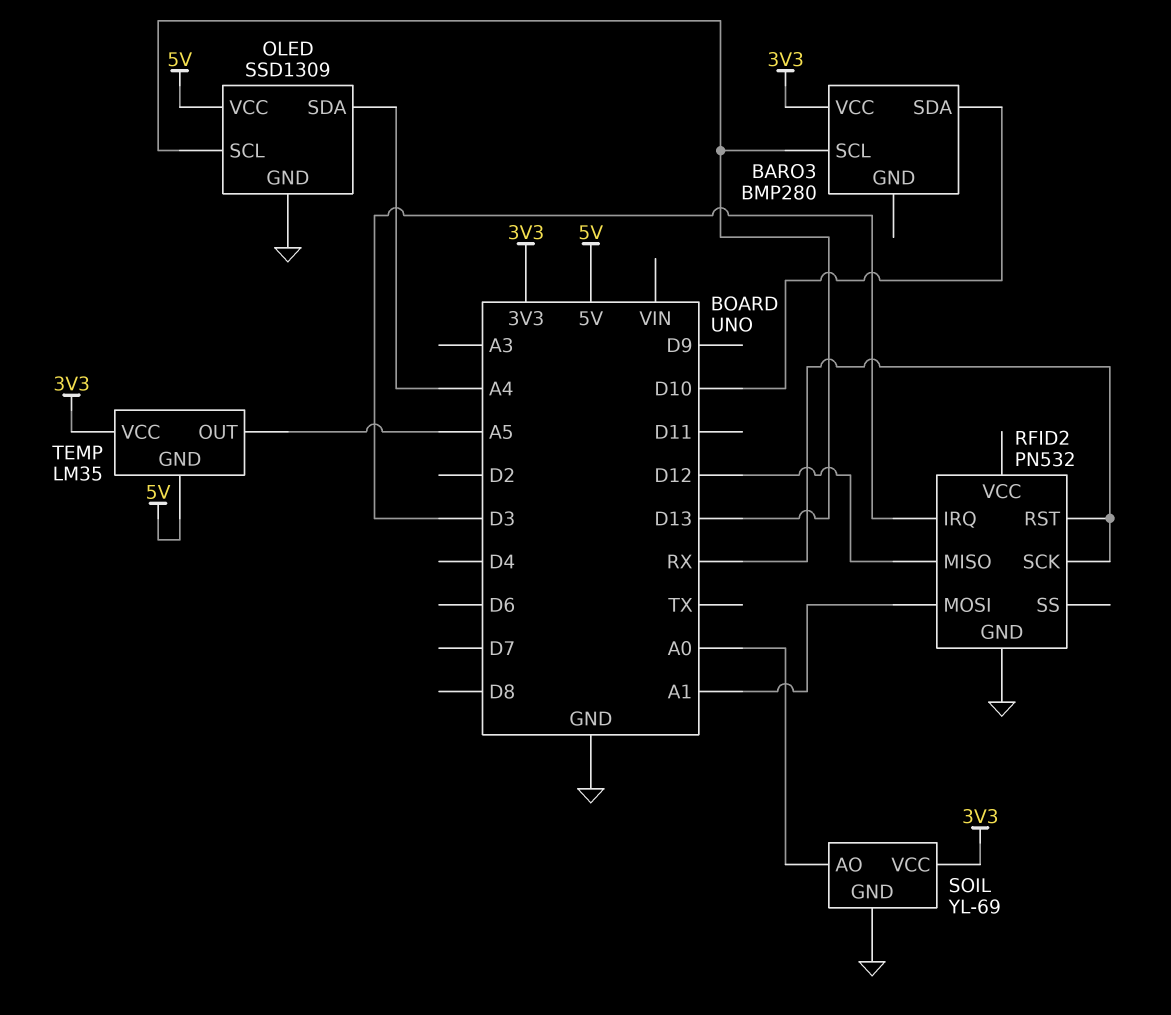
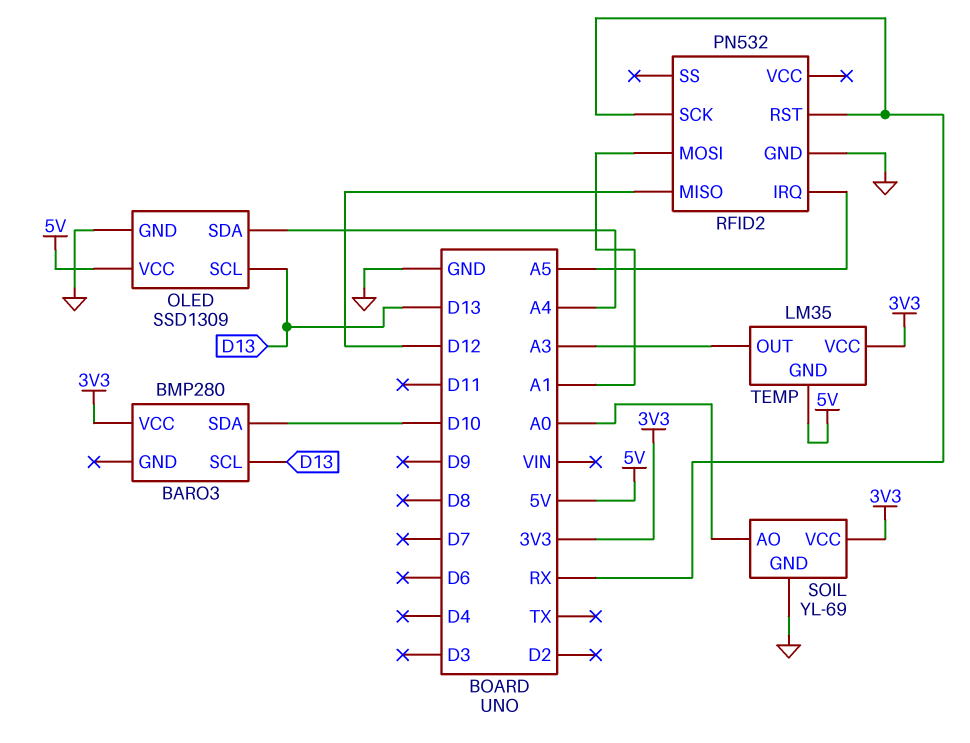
RFID2 pin IRQ: D3 -> A5
TEMP pin OUT: A5 -> A3

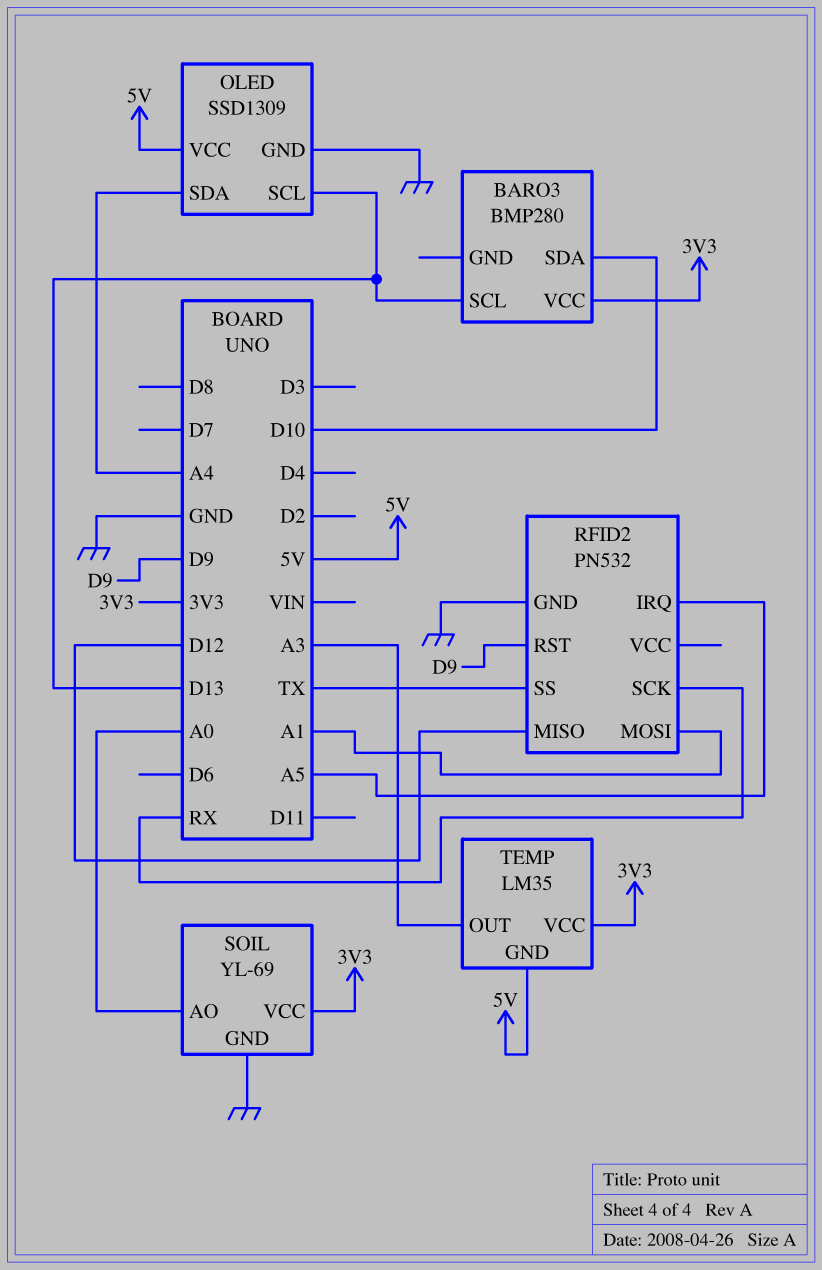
RFID2 pin RST: RX -> D9
RFID2 pin SS: none -> TX

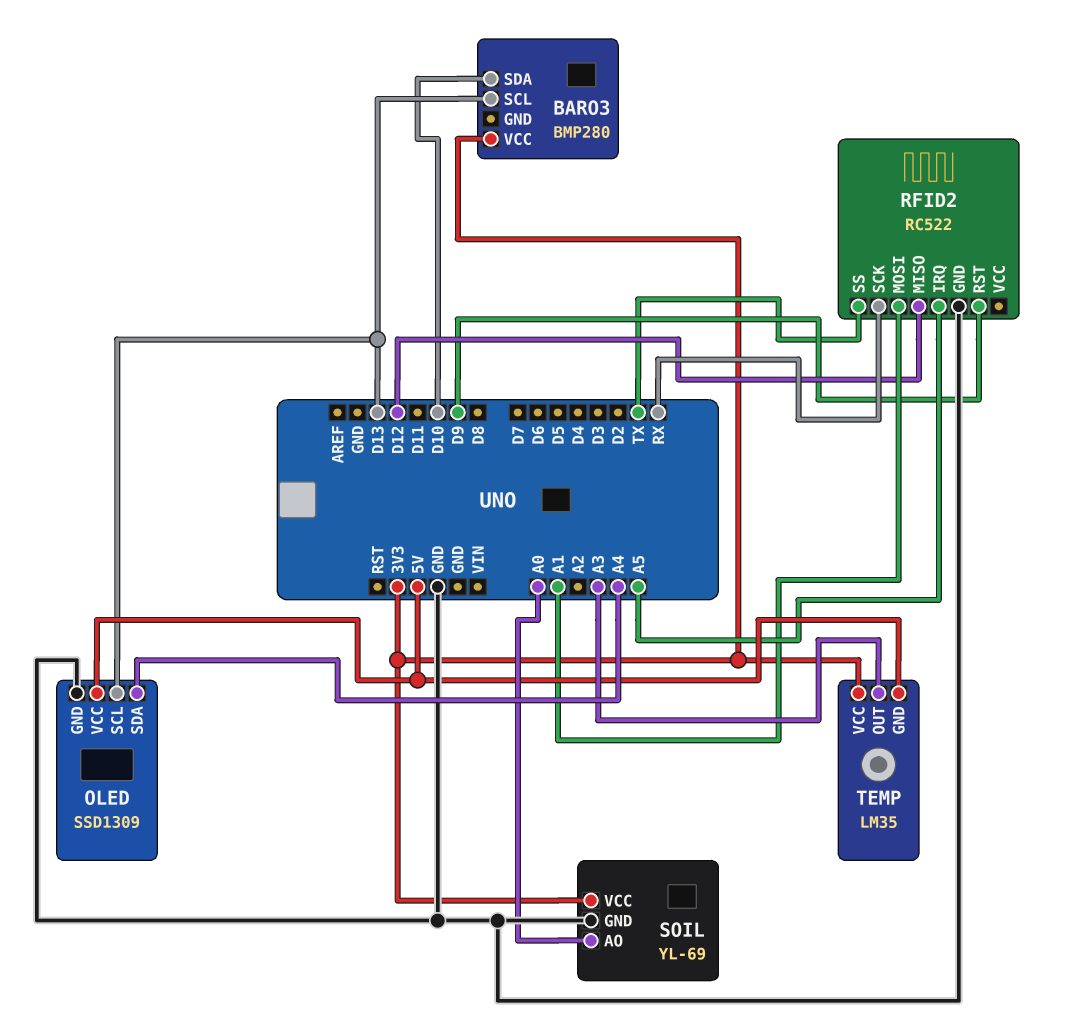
RFID2: PN532 -> RC522

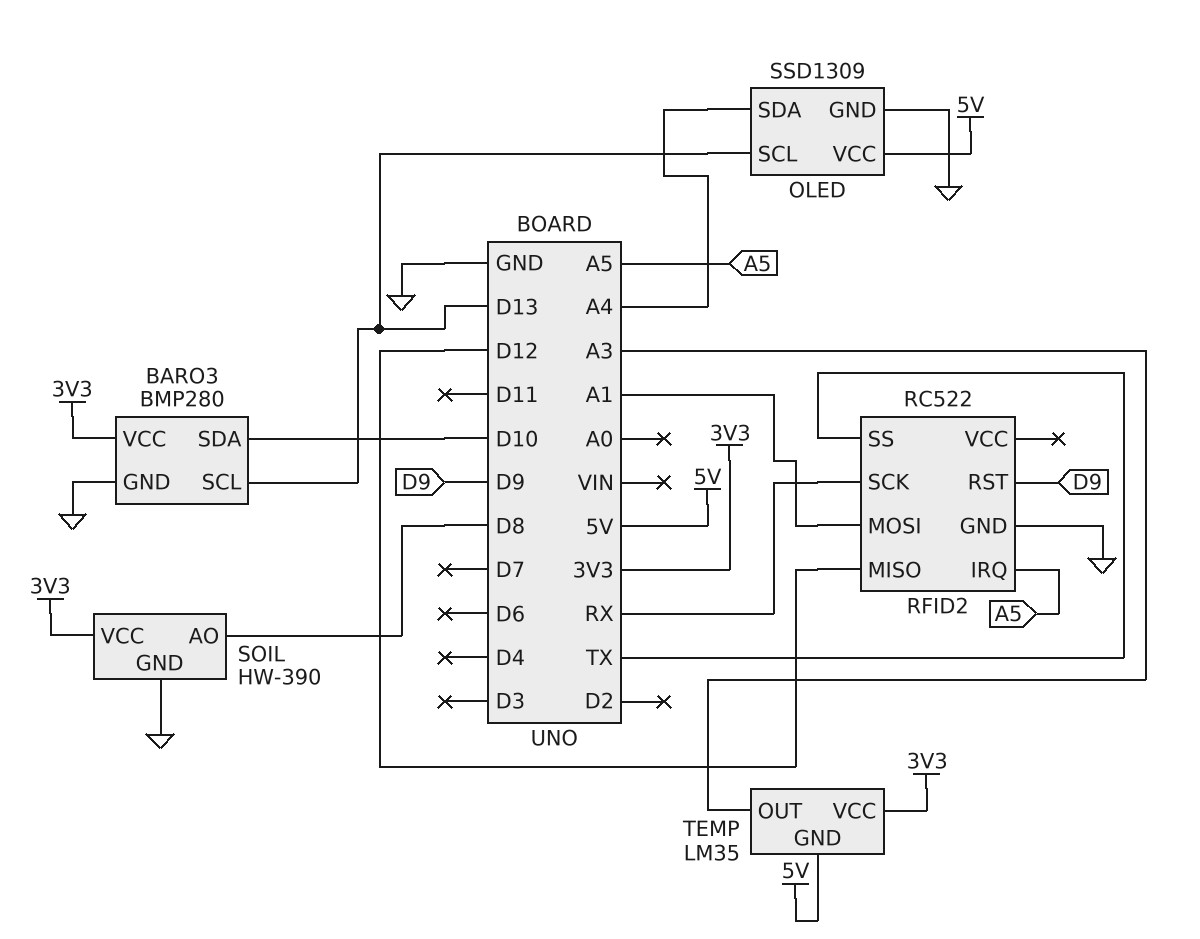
BARO3 pin GND: none -> GND
SOIL: YL-69 -> HW-390
SOIL pin AO: A0 -> D8

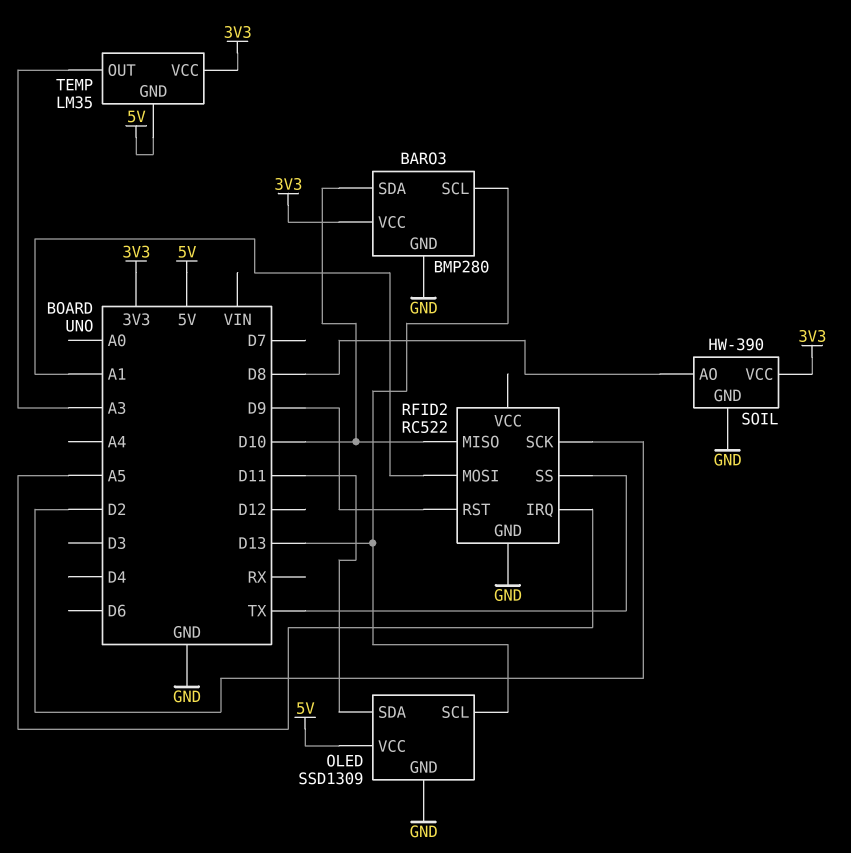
OLED pin SDA: A4 -> D11
RFID2 pin MISO: D12 -> D10
RFID2 pin SCK: RX -> D2

